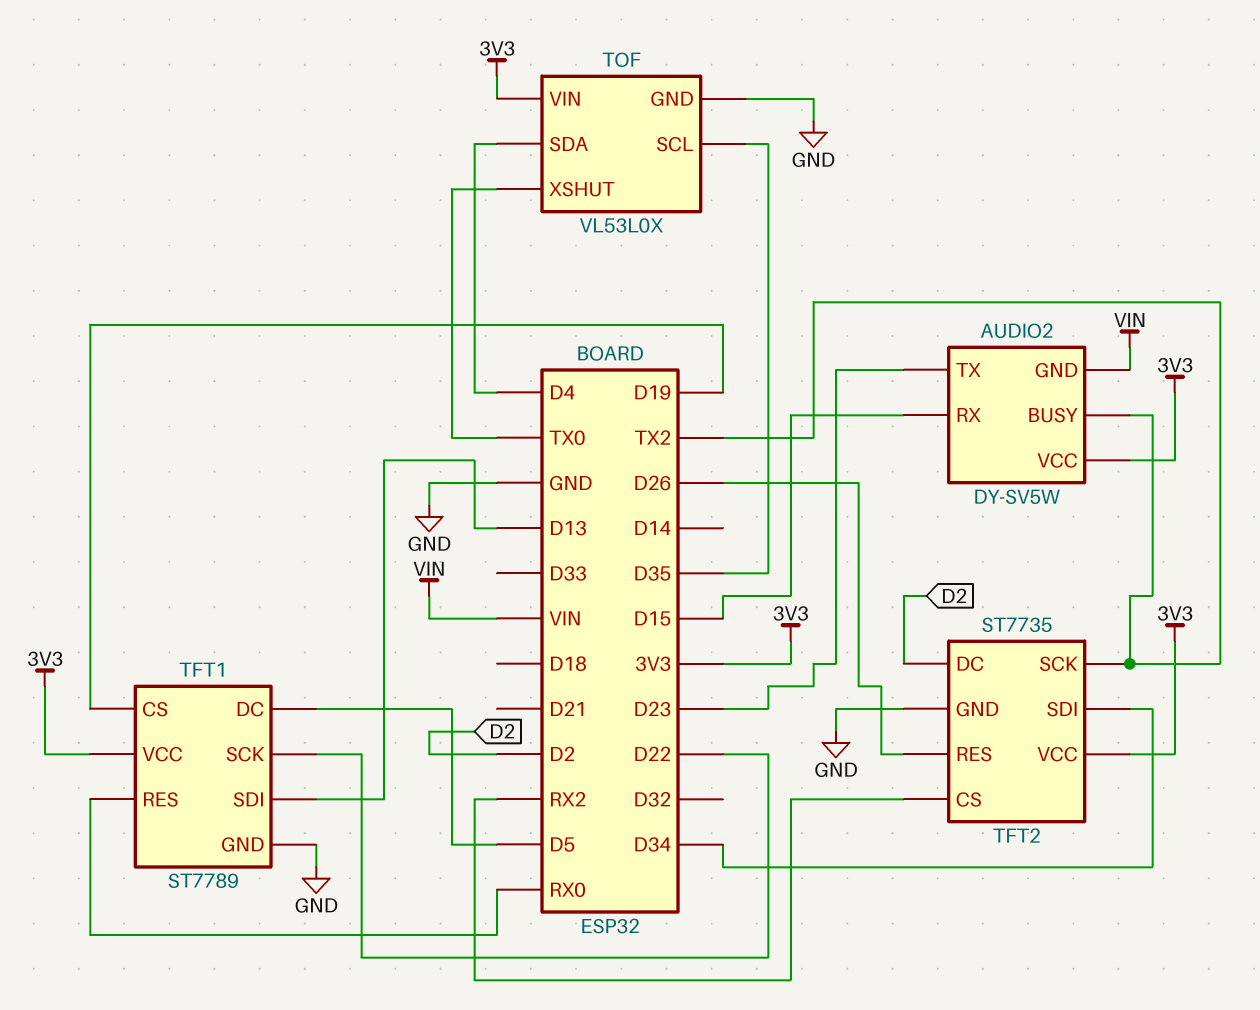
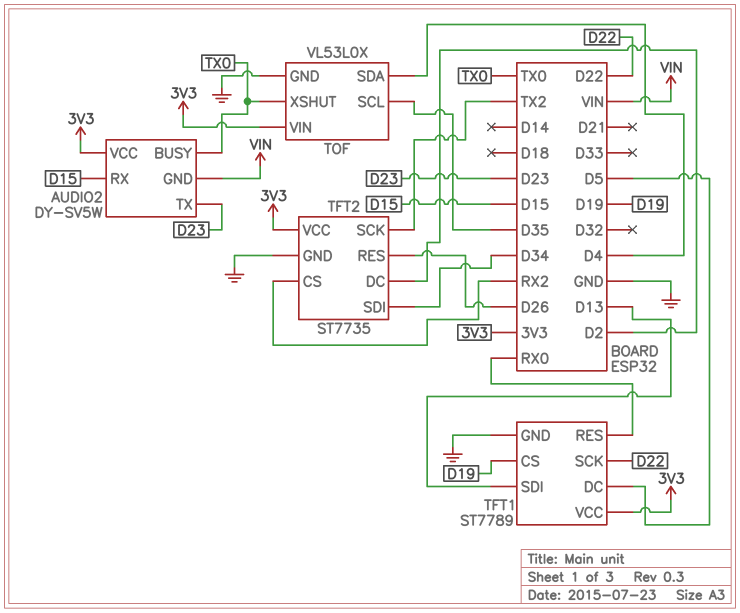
AUDIO2 pin BUSY: TX2 -> TX0

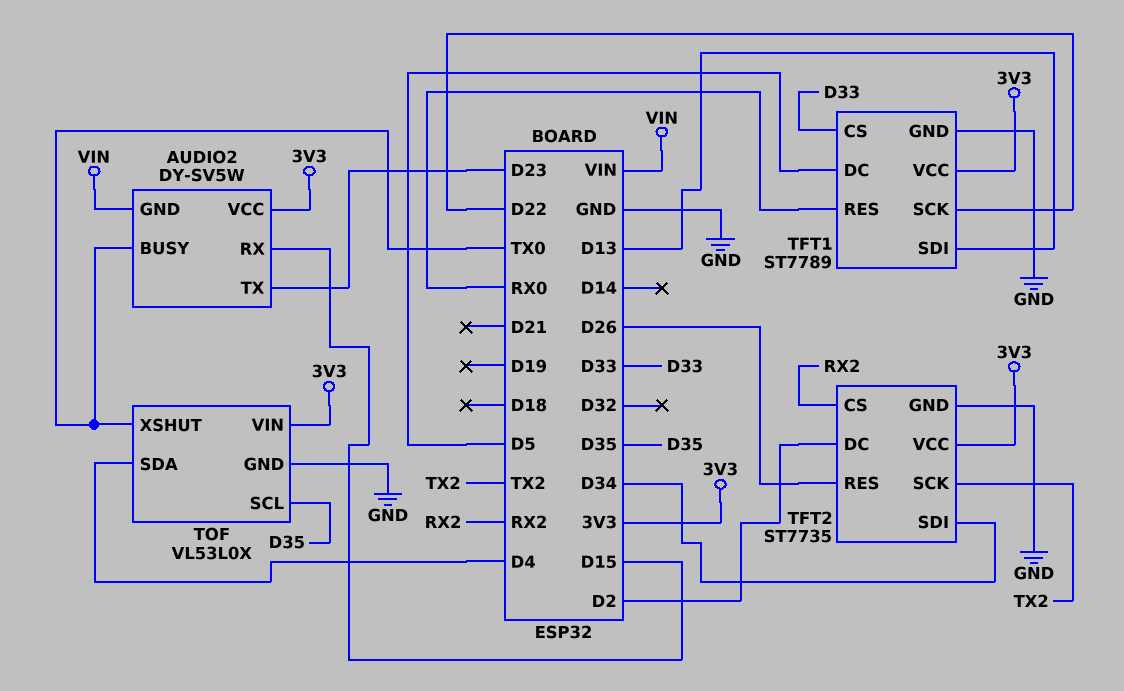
TFT1 pin CS: D19 -> D33

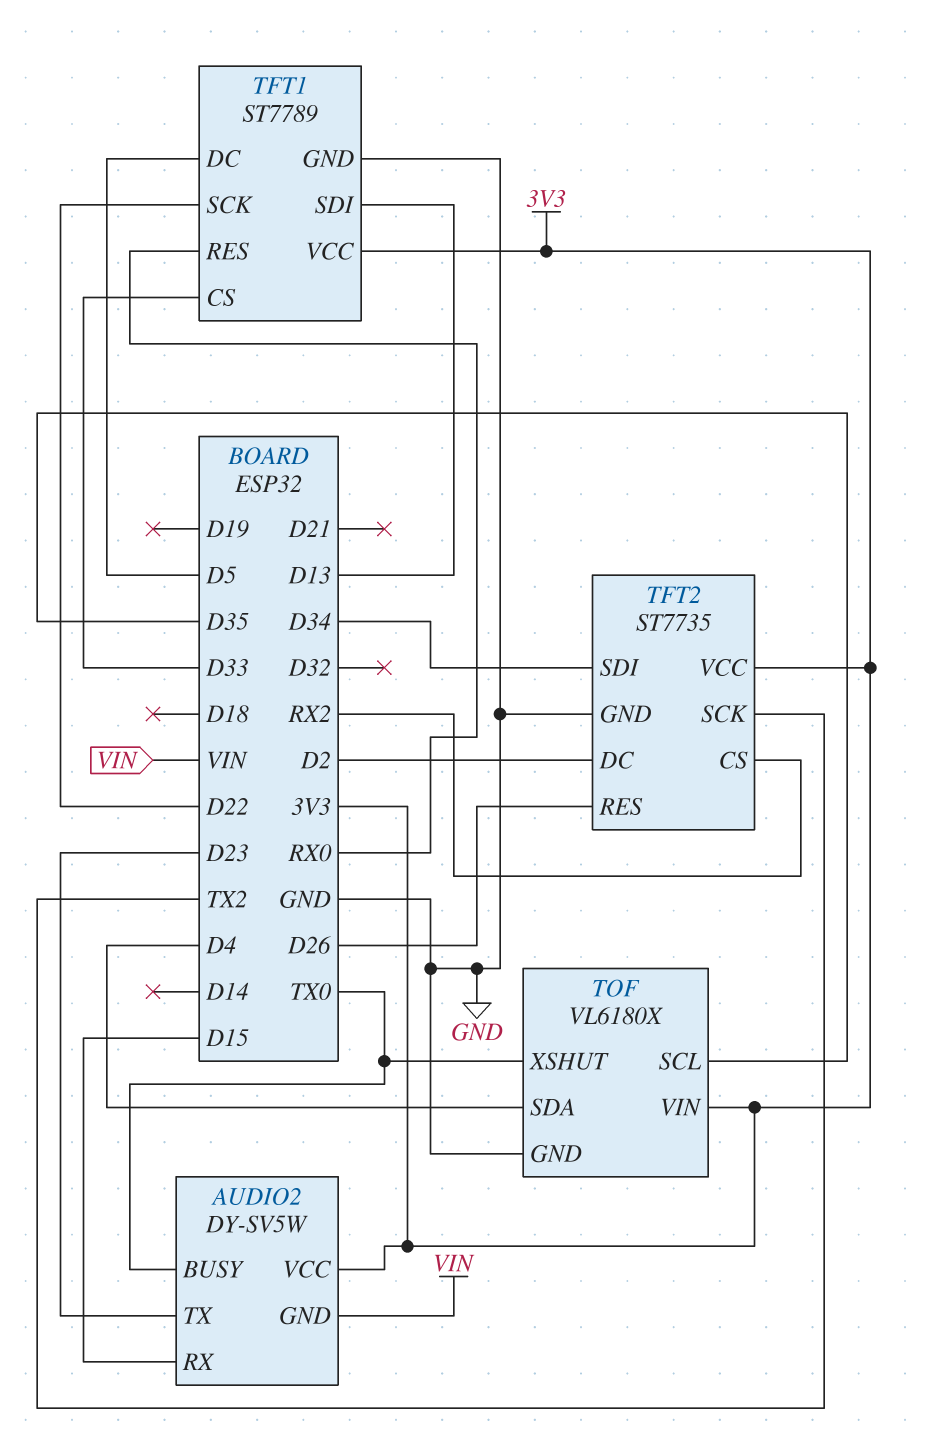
TOF: VL53L0X -> VL6180X

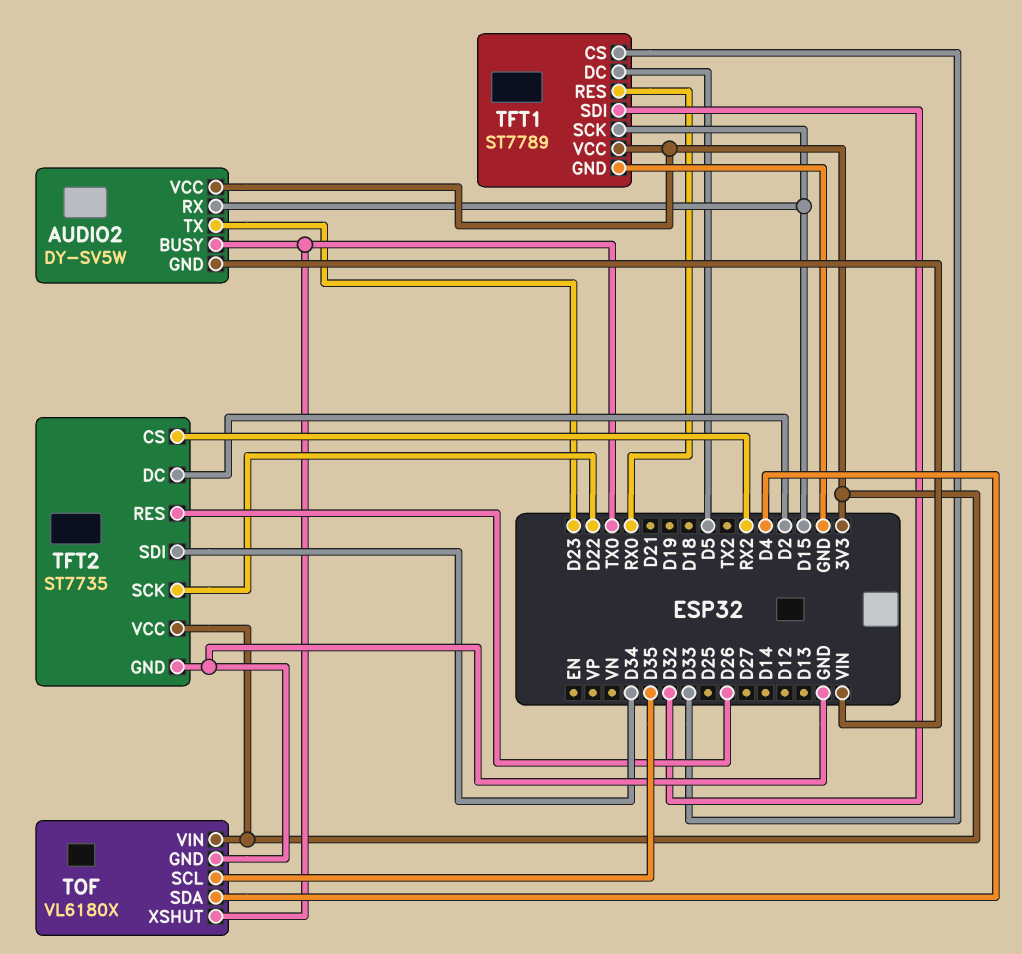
TFT1 pin SCK: D22 -> D15
TFT1 pin SDI: D13 -> D32
TFT2 pin SCK: TX2 -> D22

